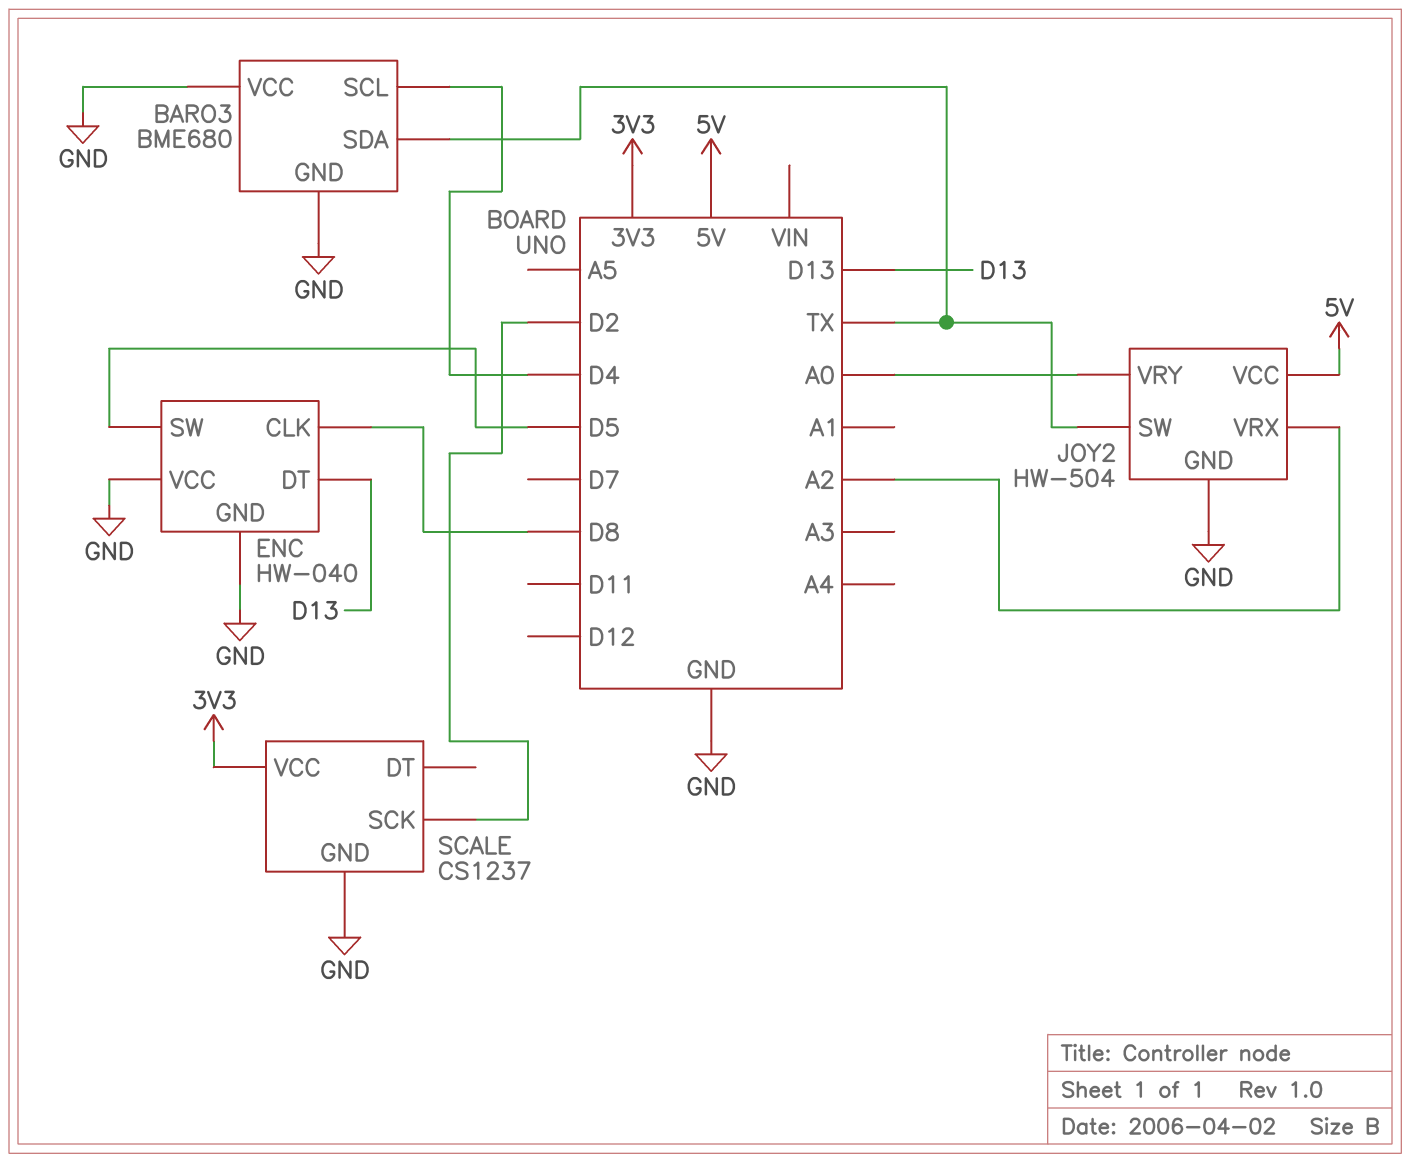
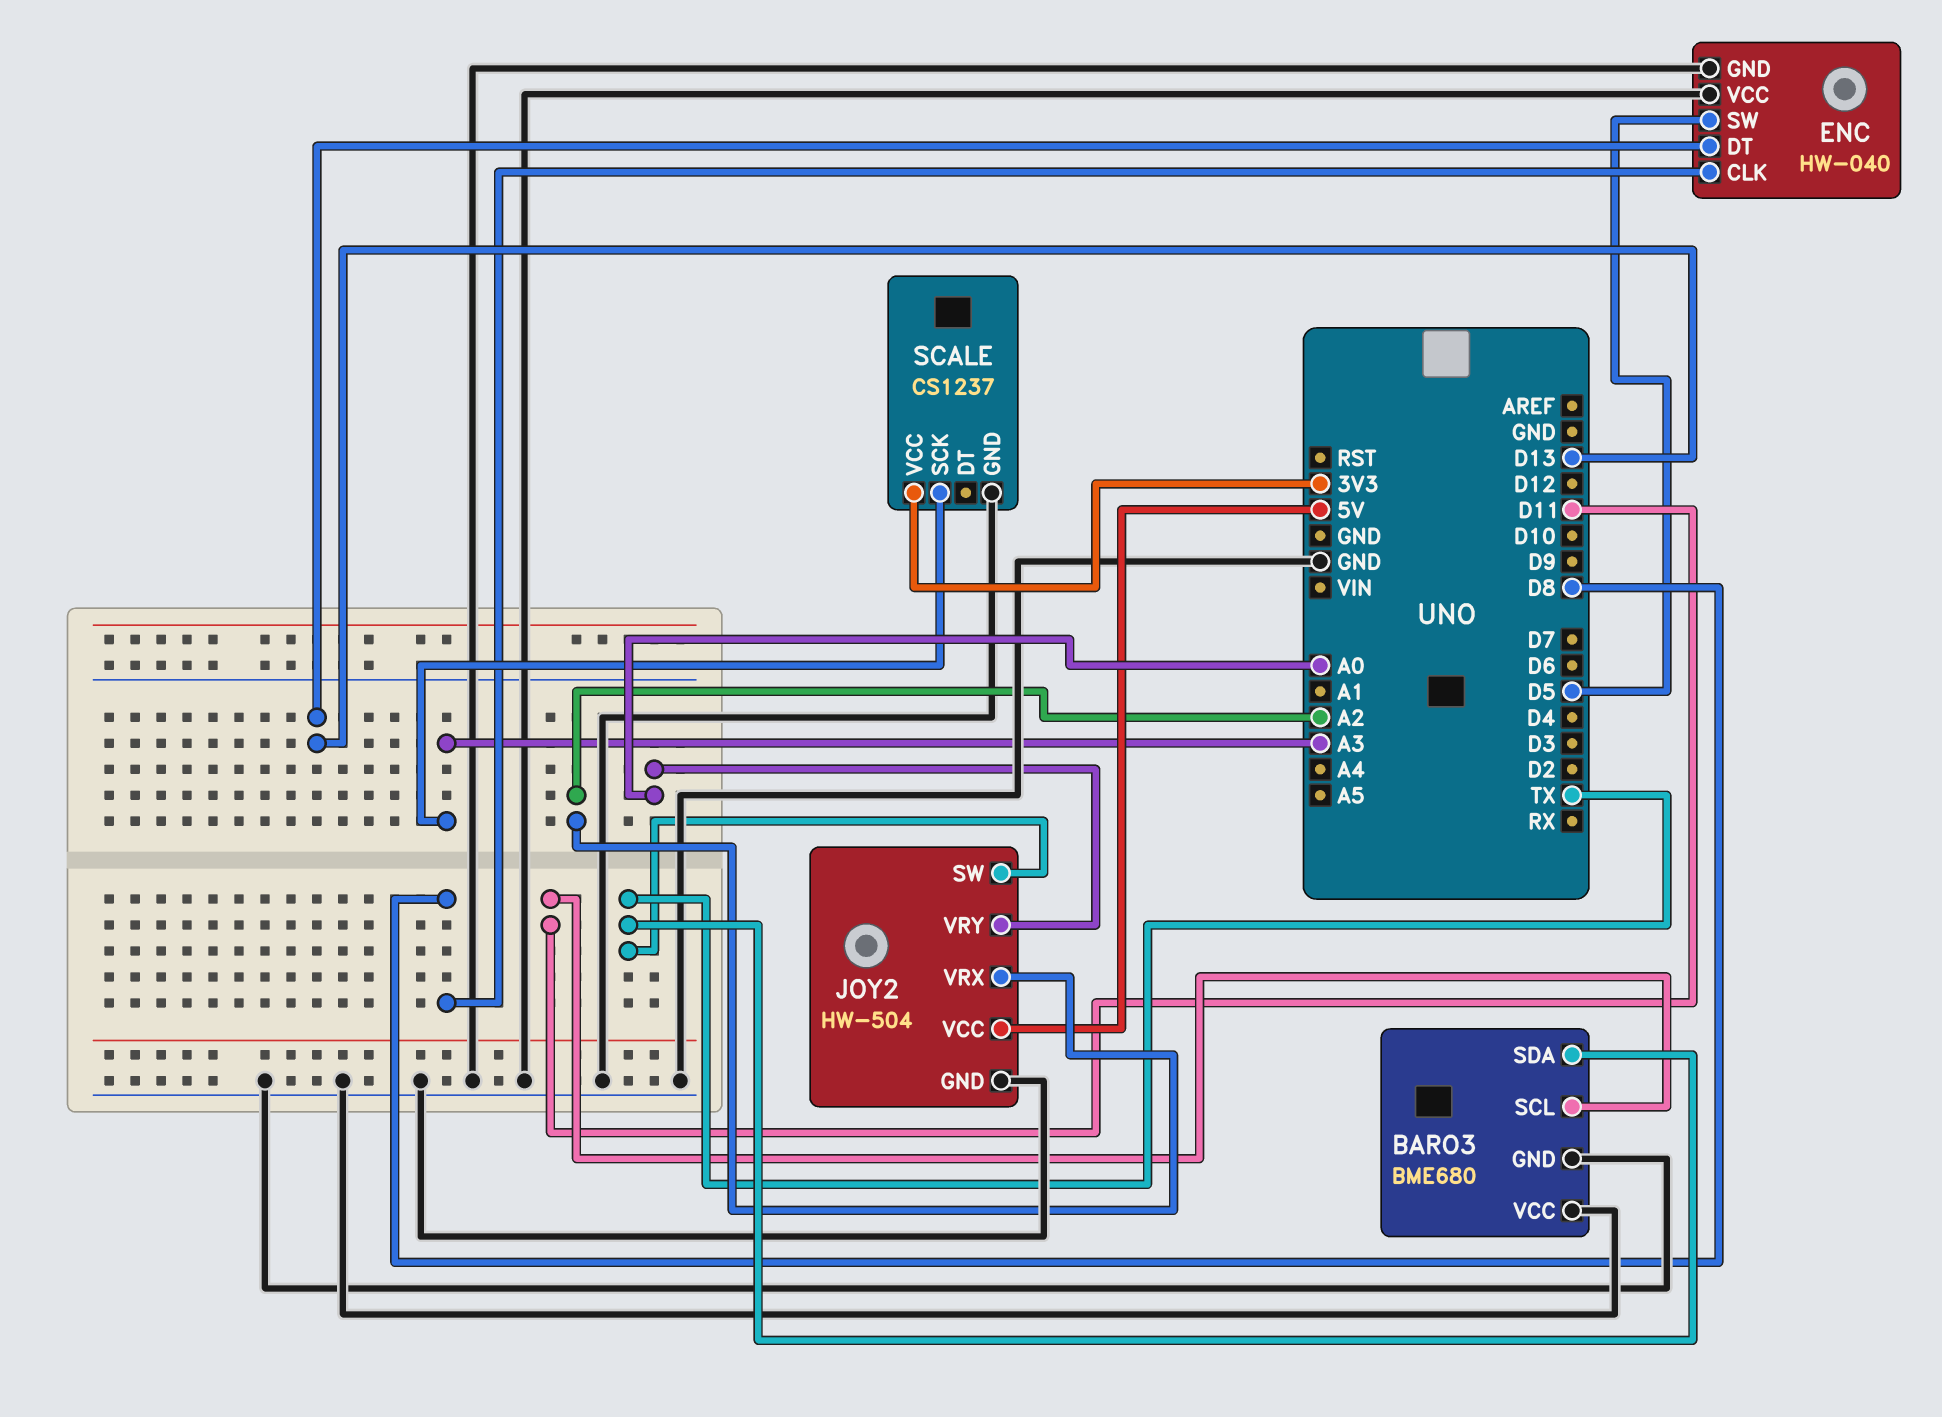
BARO3 pin SCL: D4 -> D11
SCALE pin SCK: D2 -> A3

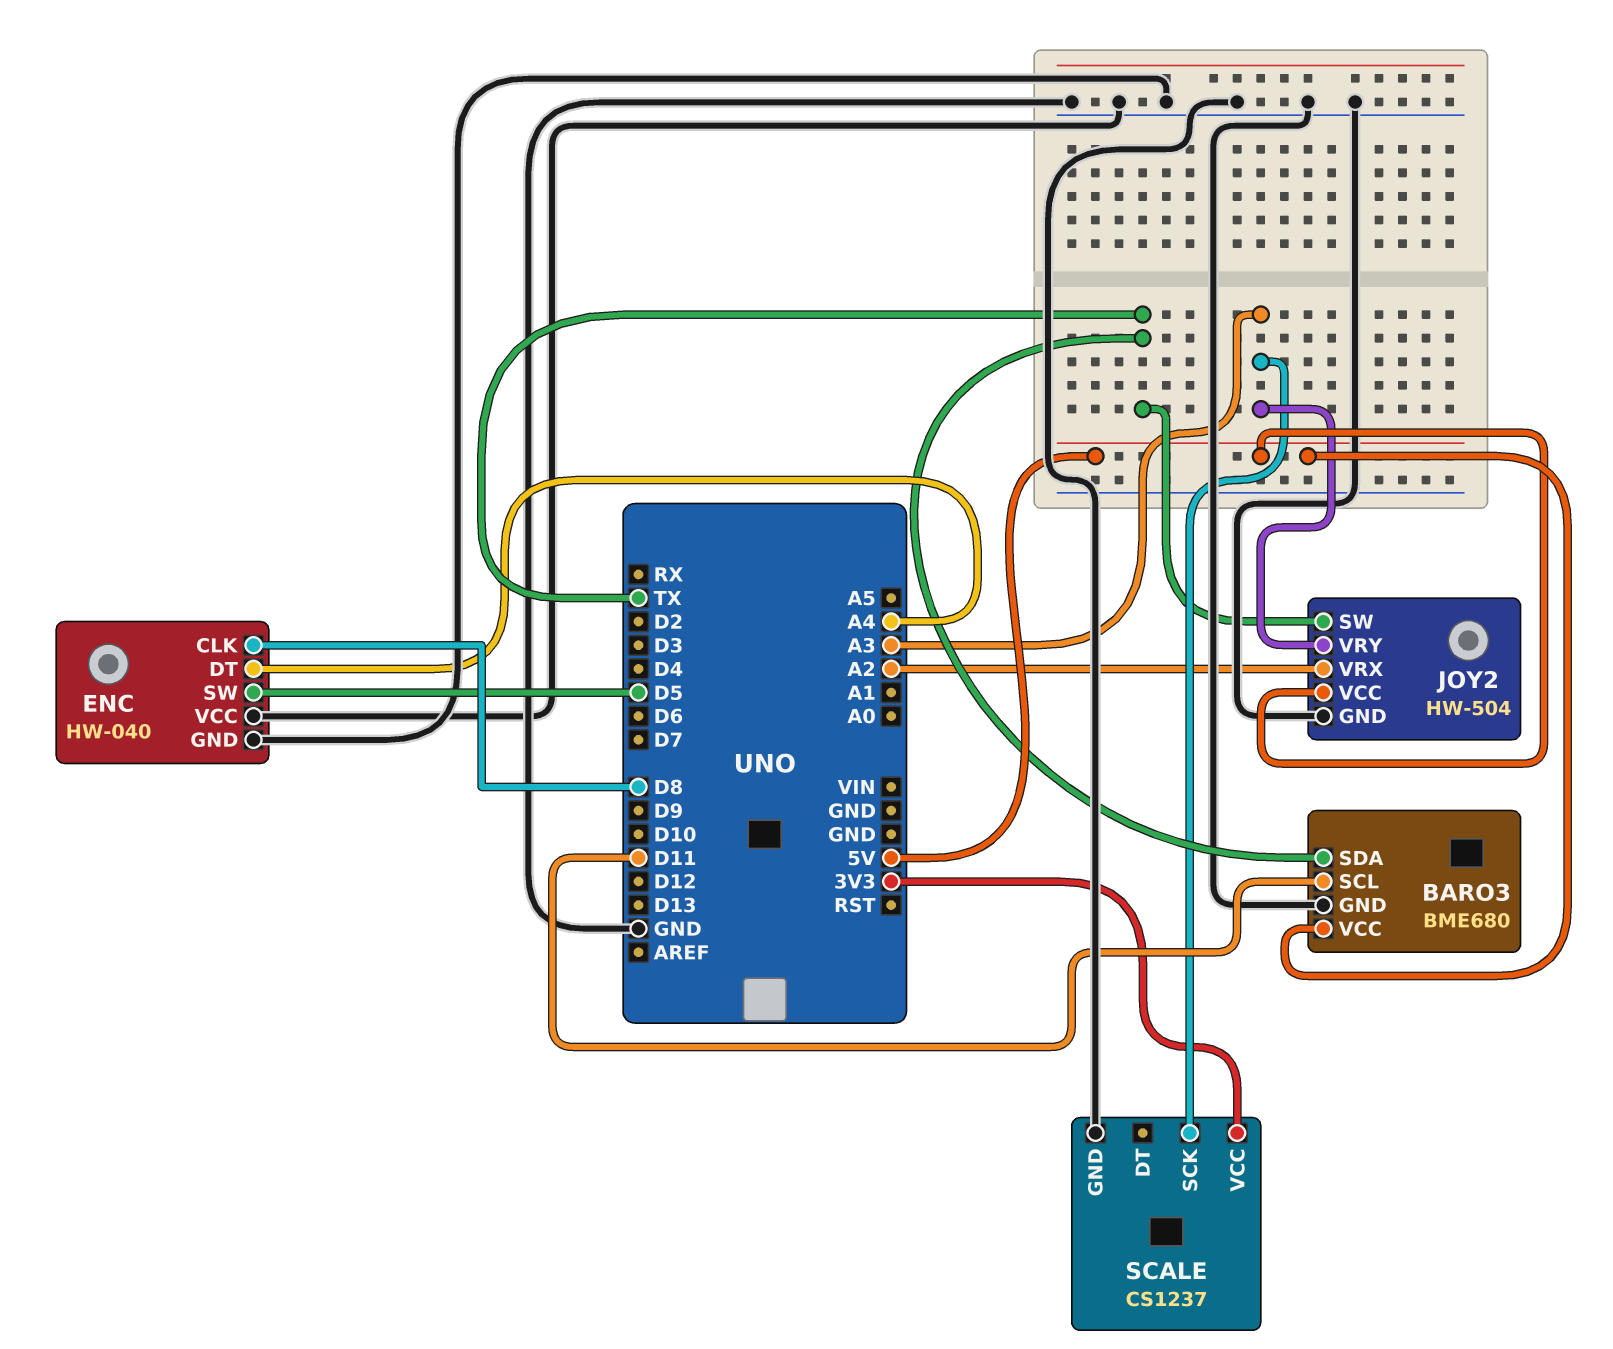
BARO3 pin VCC: GND -> 5V
ENC pin DT: D13 -> A4
JOY2 pin VRY: A0 -> A3

